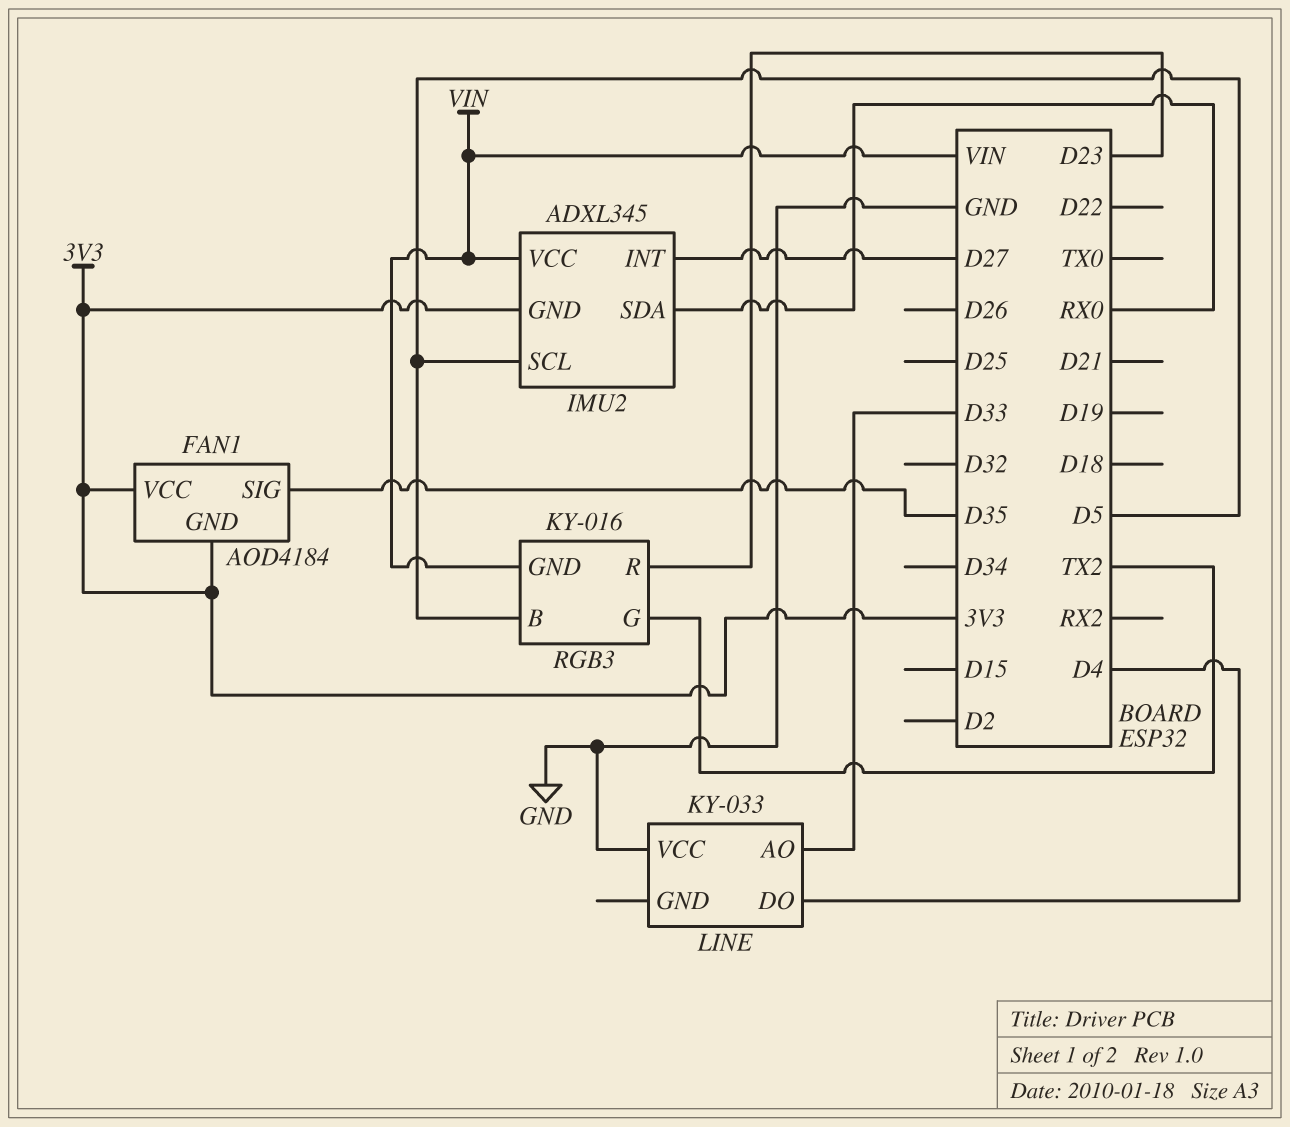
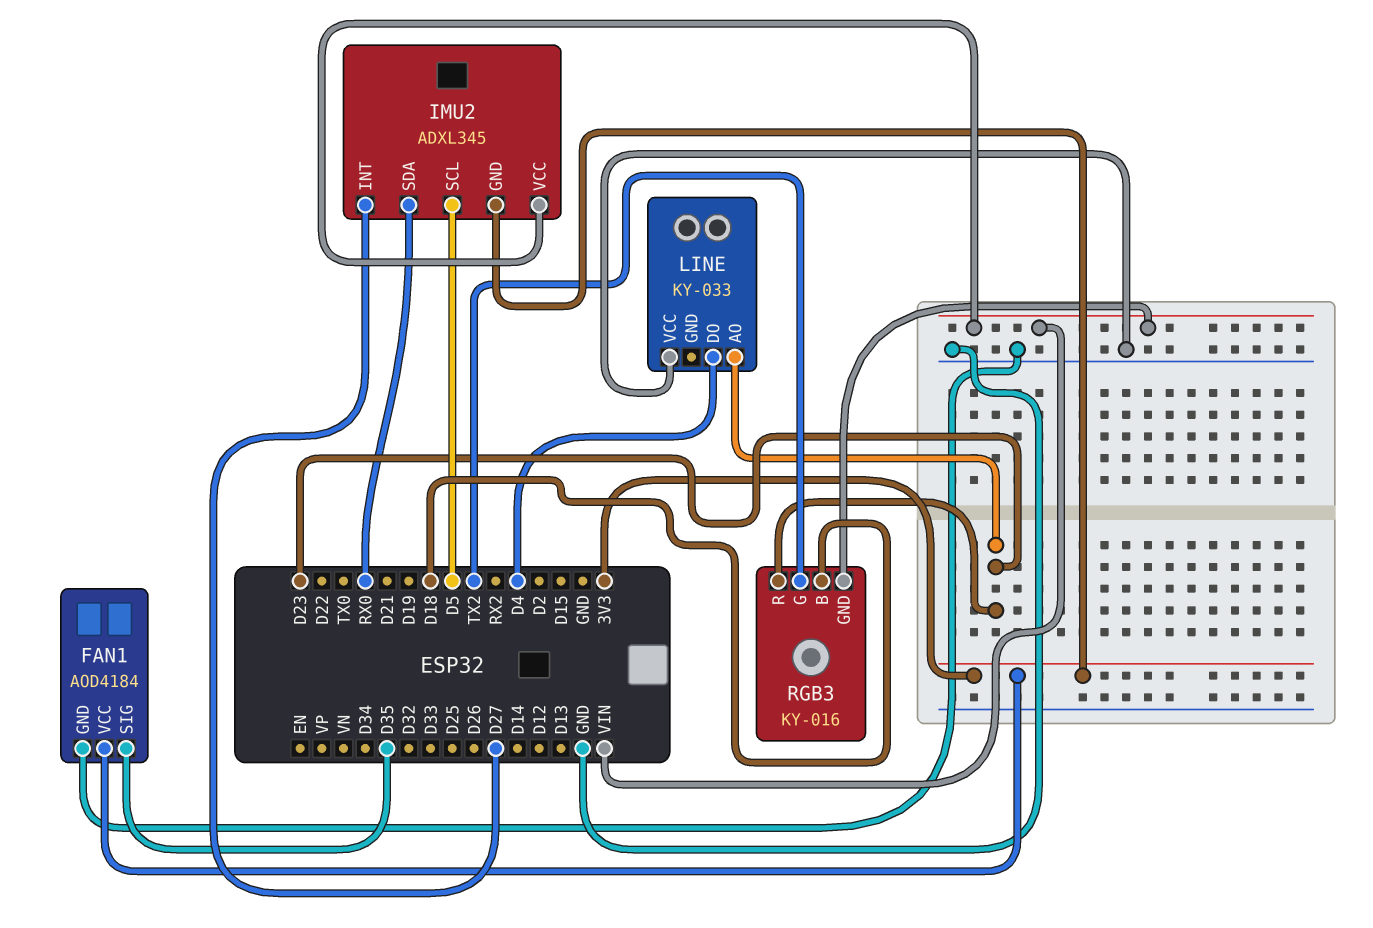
FAN1 pin GND: 3V3 -> GND
LINE pin AO: D33 -> D23
RGB3 pin B: D5 -> D18

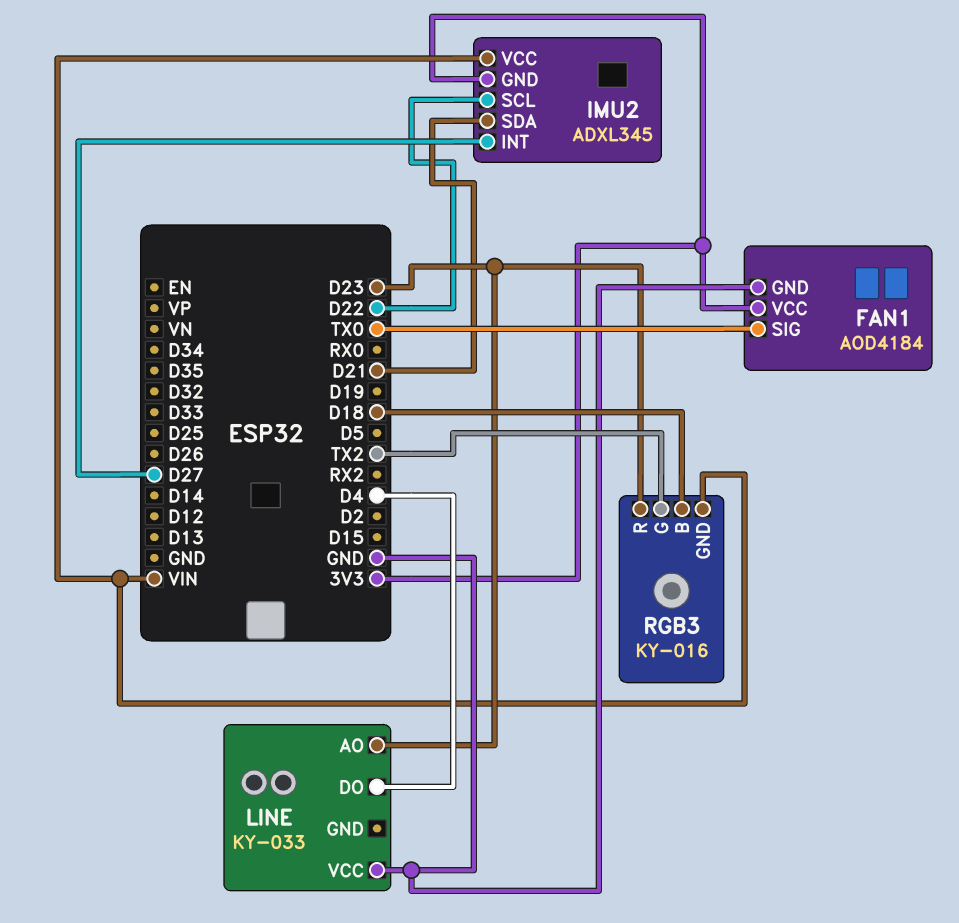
FAN1 pin SIG: D35 -> TX0
IMU2 pin SCL: D5 -> D22
IMU2 pin SDA: RX0 -> D21

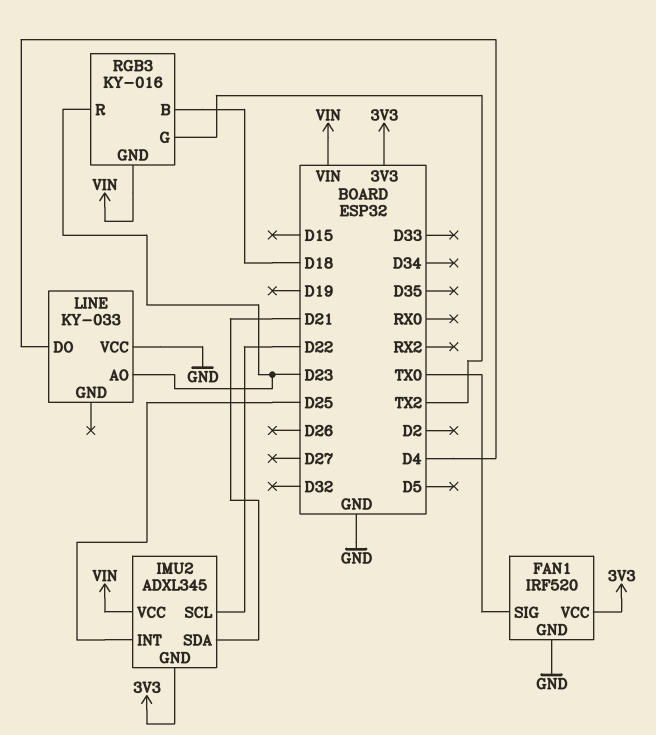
FAN1: AOD4184 -> IRF520
IMU2 pin INT: D27 -> D25

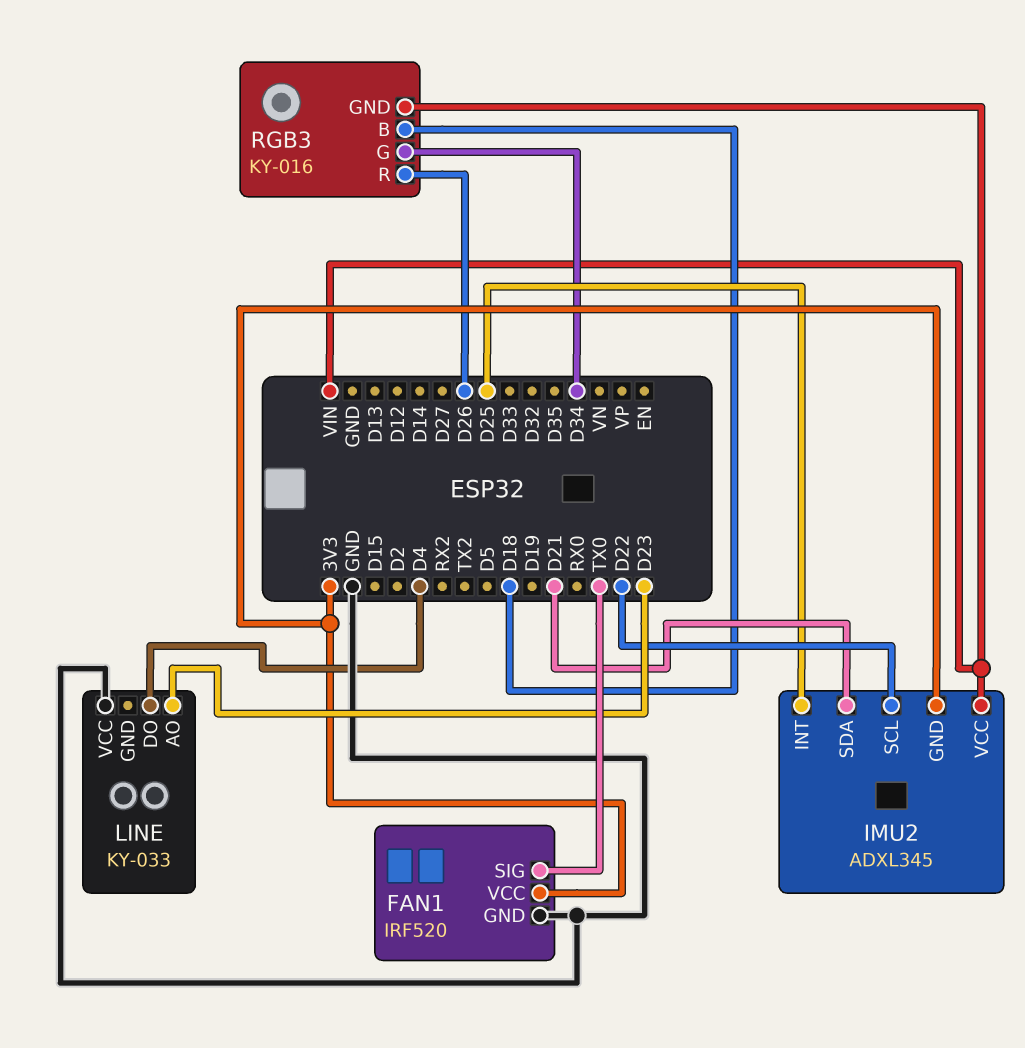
RGB3 pin G: TX2 -> D34
RGB3 pin R: D23 -> D26

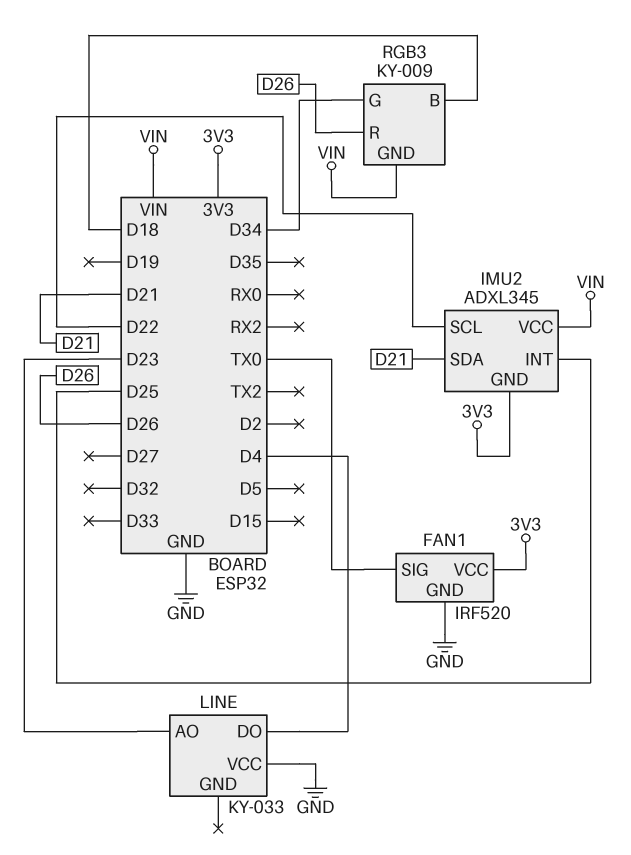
RGB3: KY-016 -> KY-009

